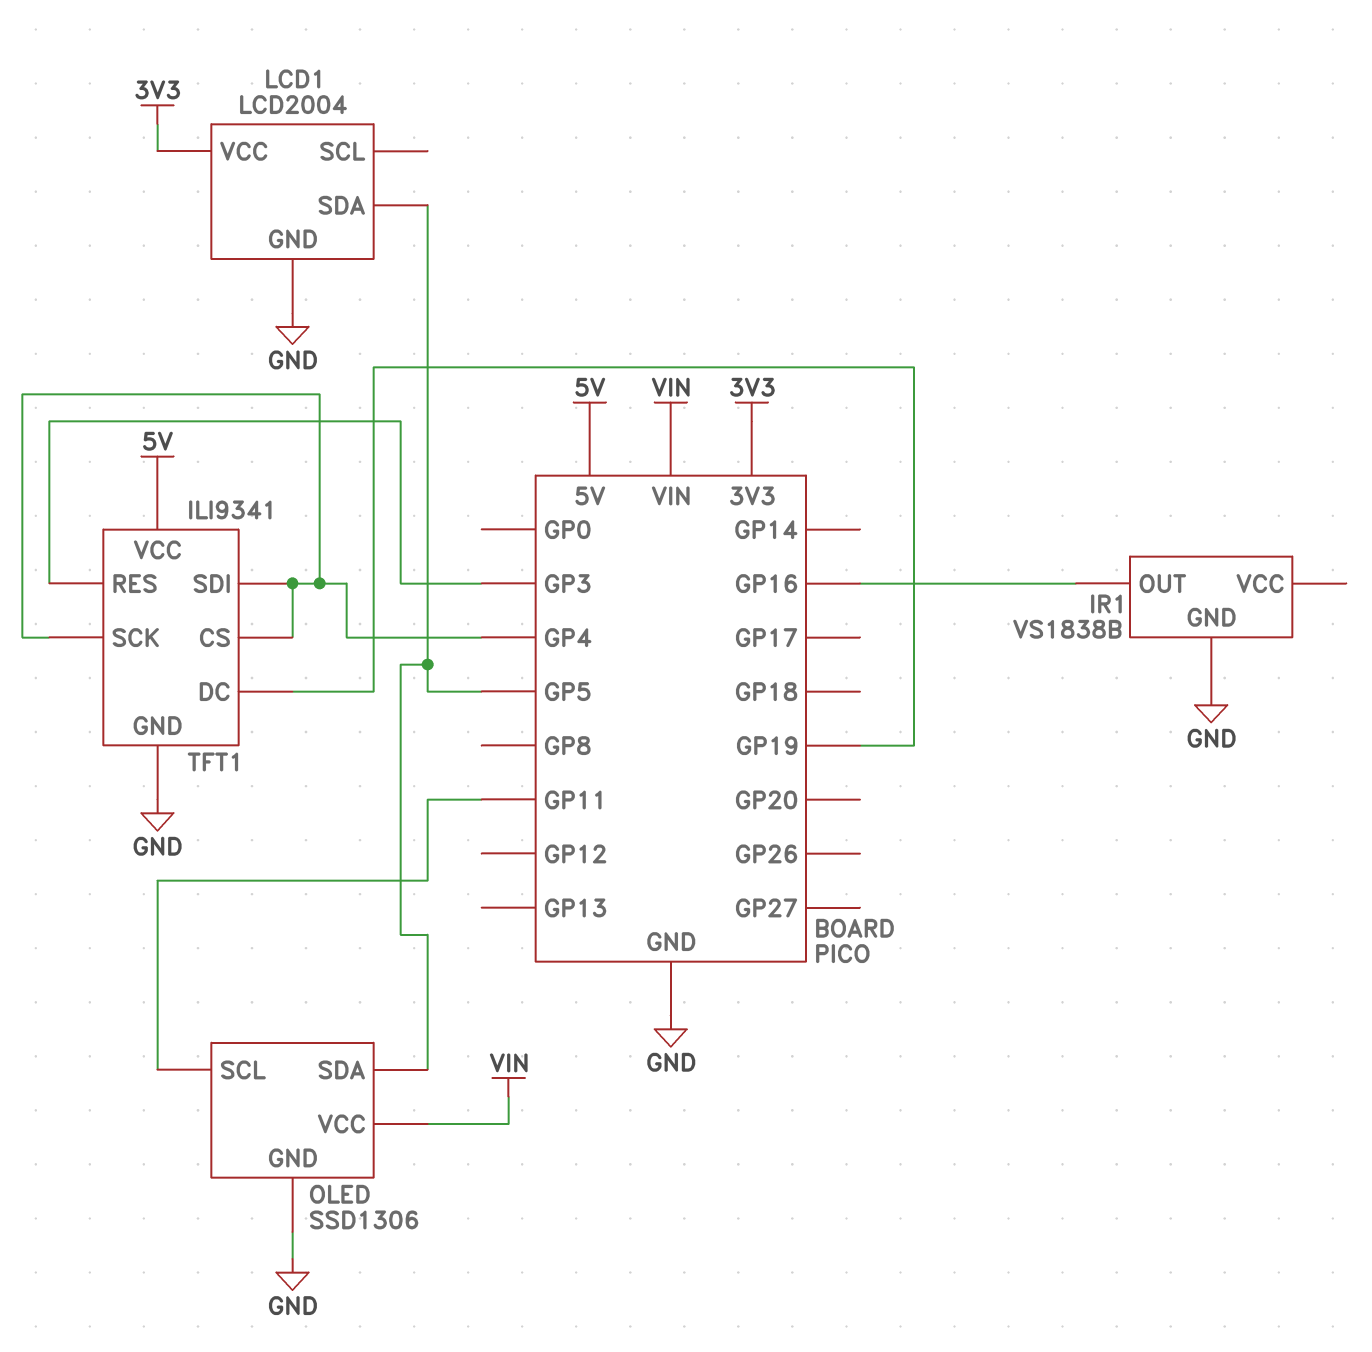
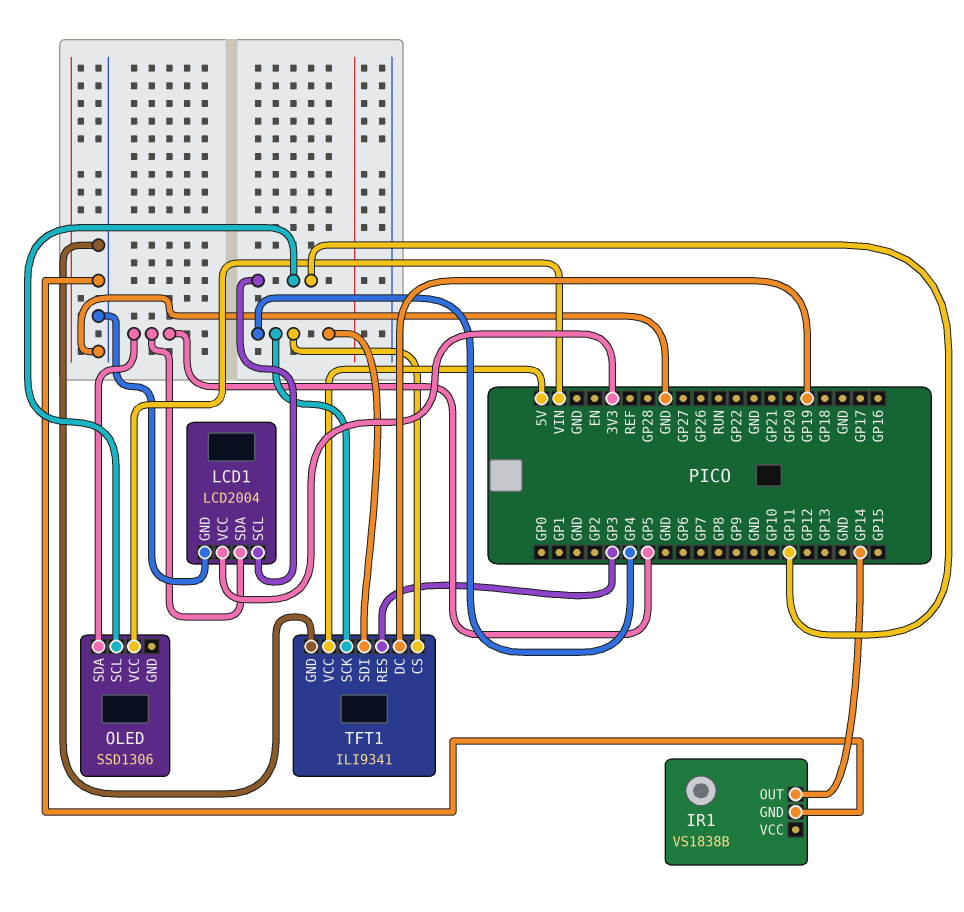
IR1 pin OUT: GP16 -> GP14
LCD1 pin SCL: none -> GP11
OLED pin GND: GND -> none

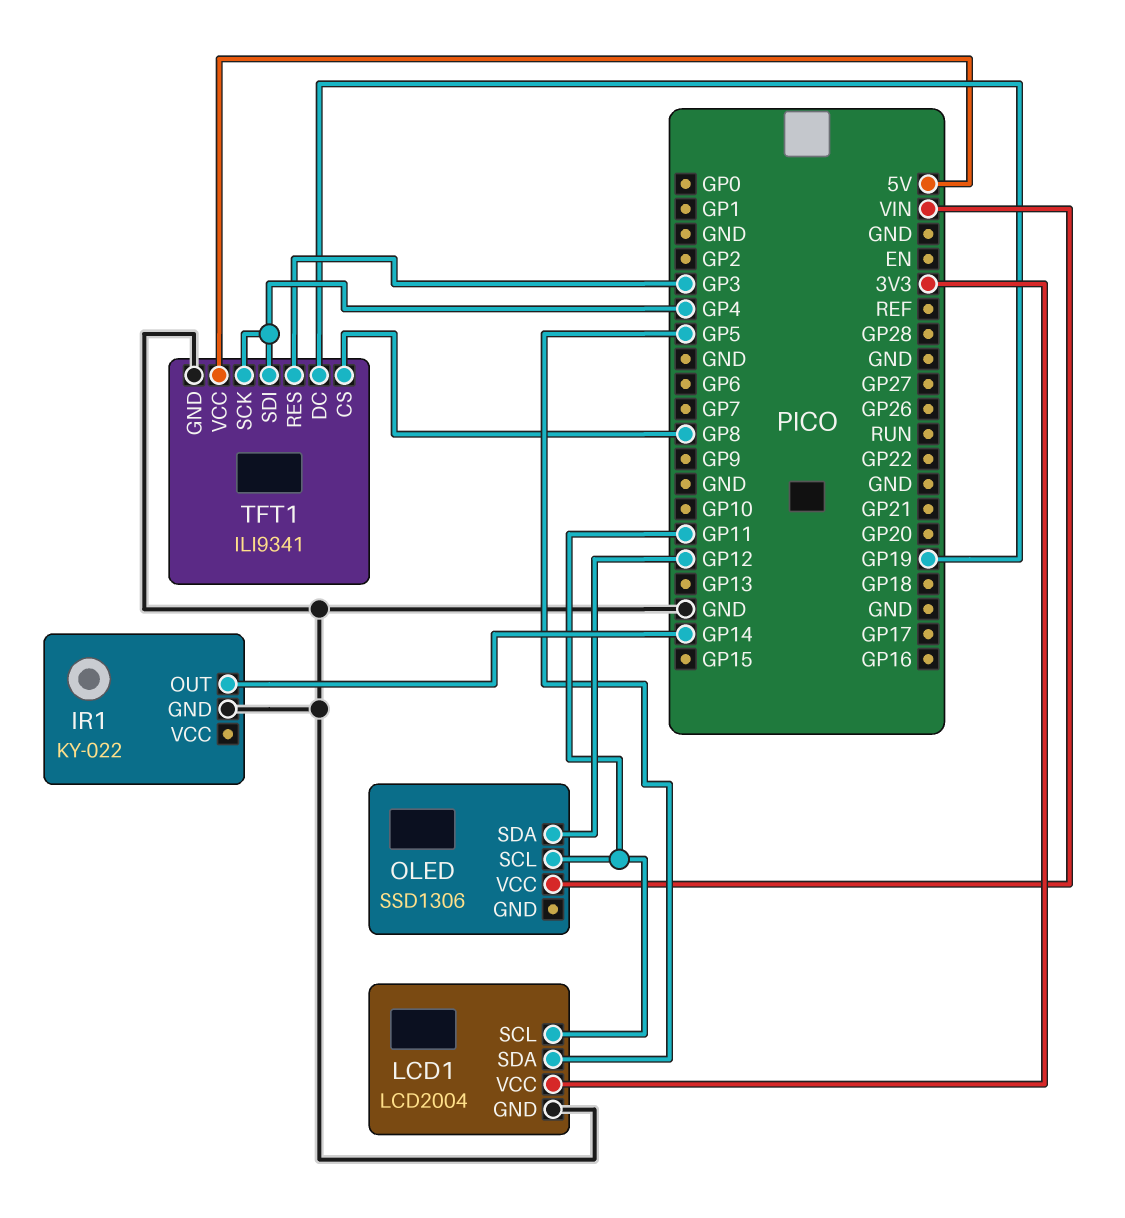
IR1: VS1838B -> KY-022
OLED pin SDA: GP5 -> GP12
TFT1 pin CS: GP4 -> GP8

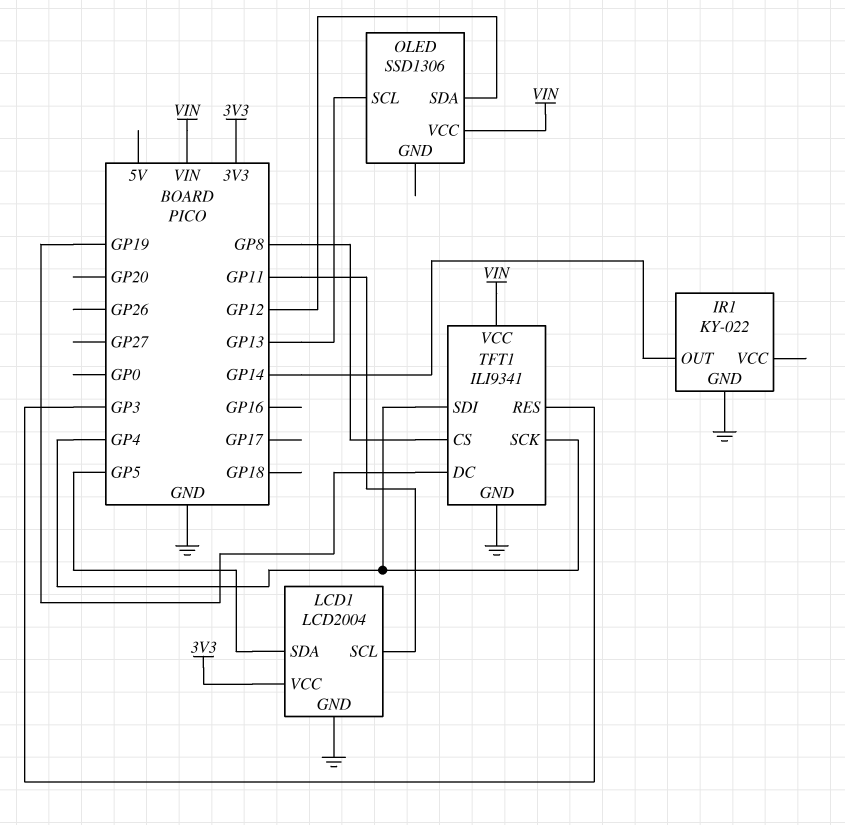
OLED pin SCL: GP11 -> GP13
TFT1 pin VCC: 5V -> VIN

